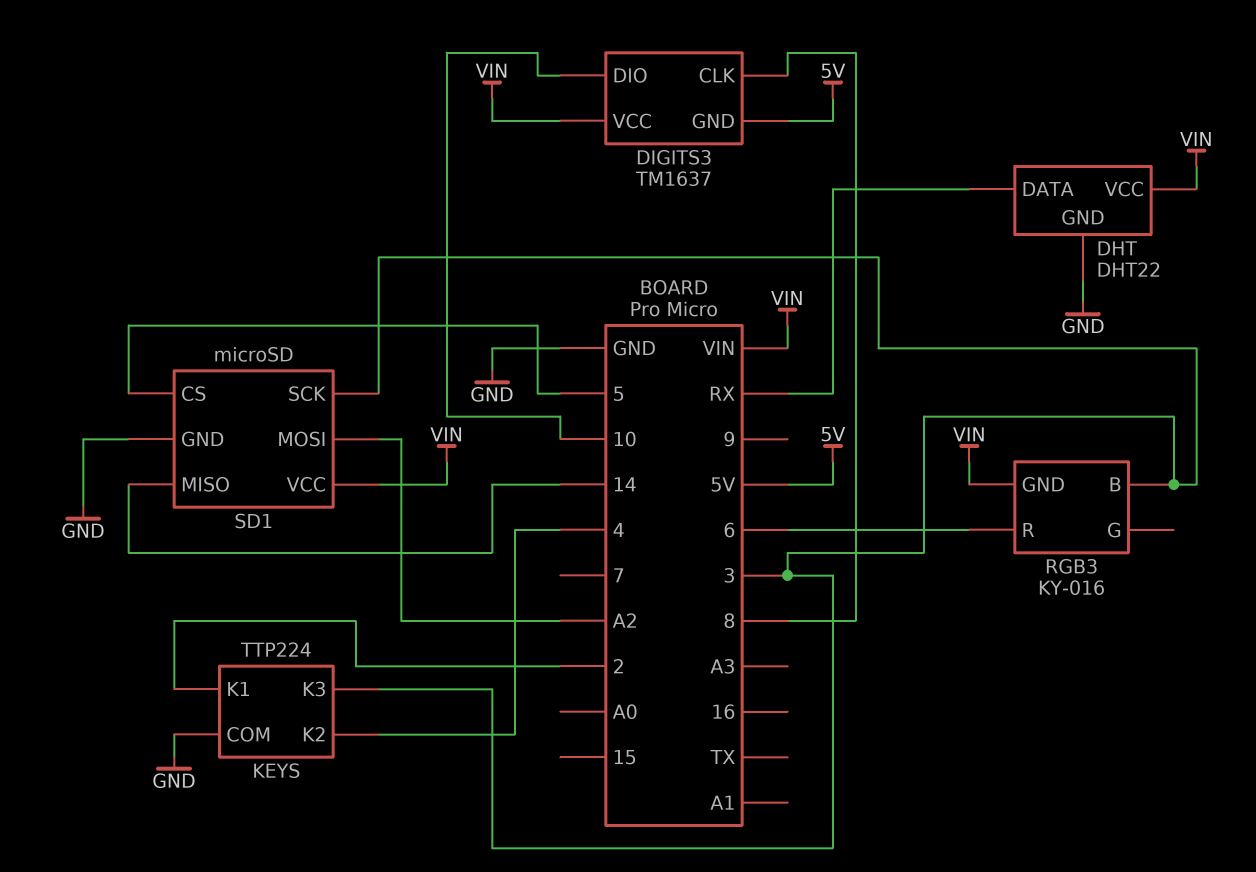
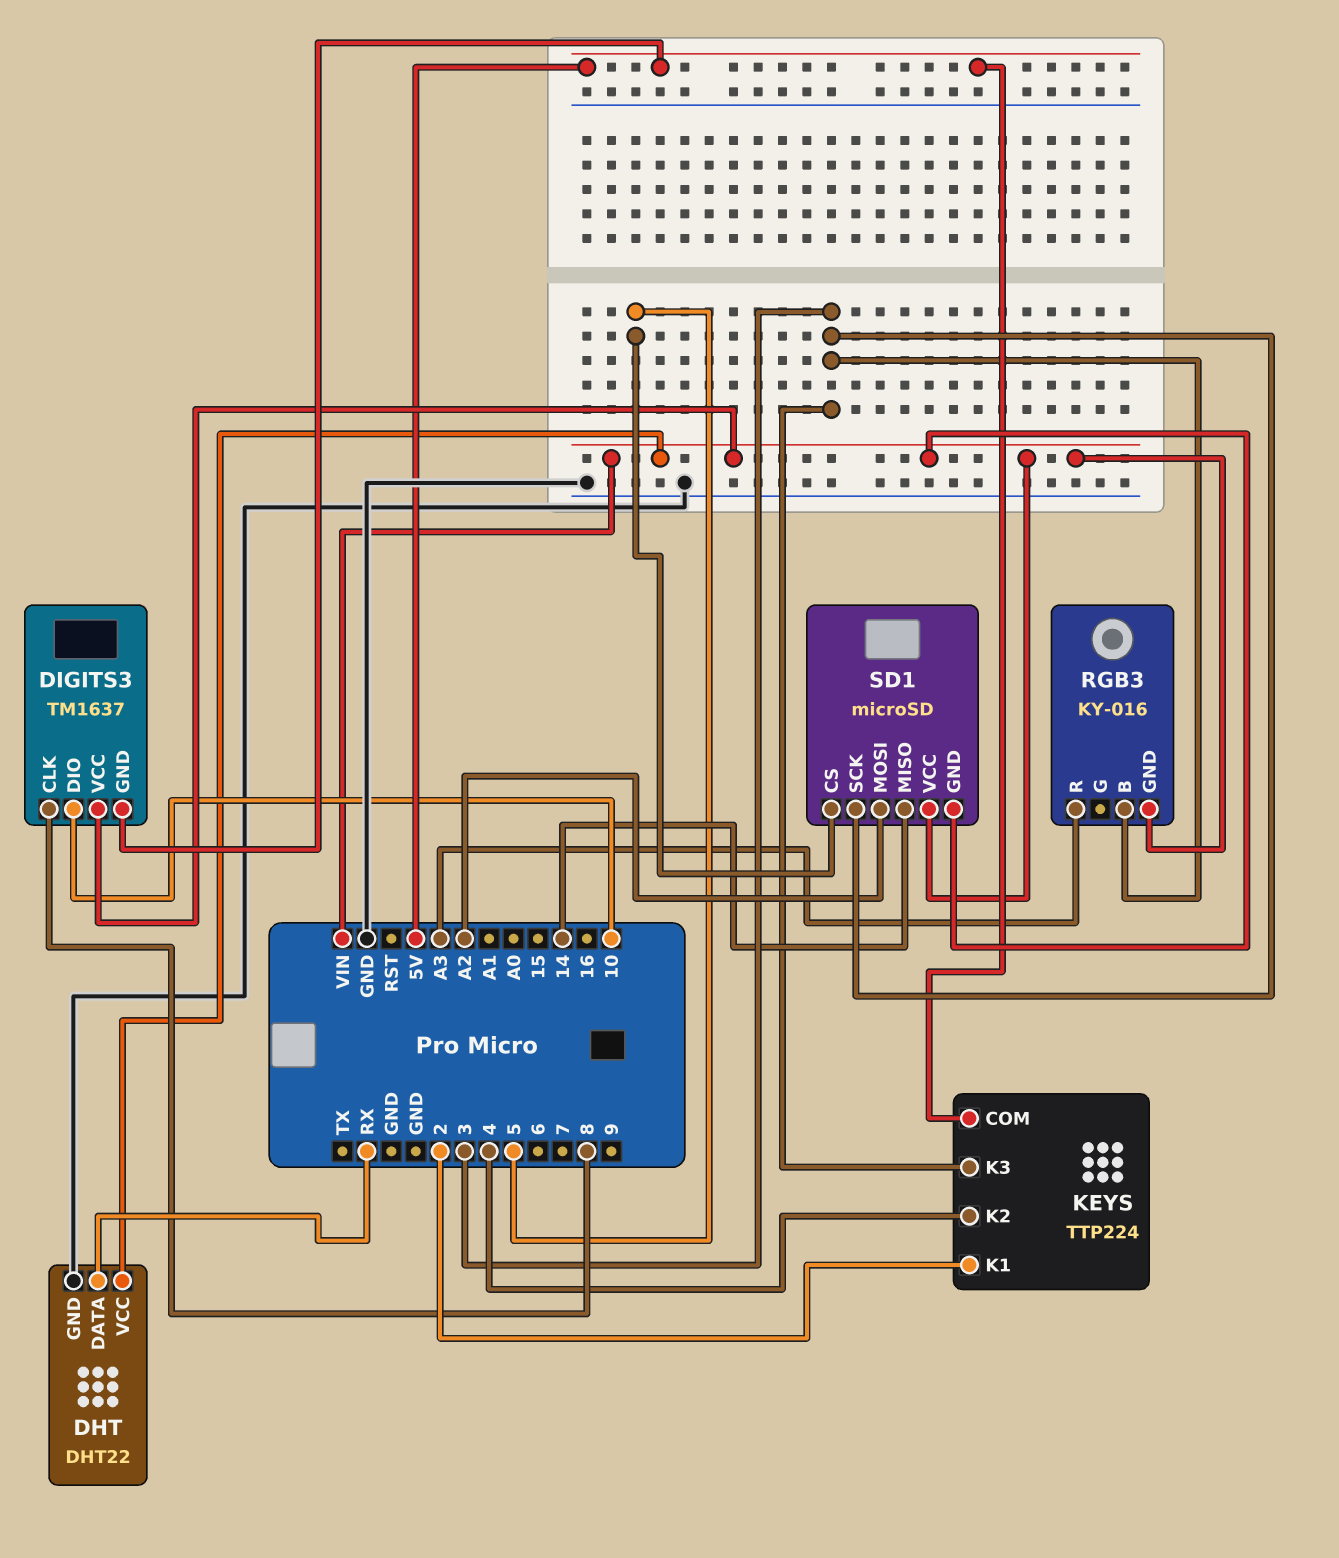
KEYS pin COM: GND -> 5V
RGB3 pin R: 6 -> A3
SD1 pin GND: GND -> VIN

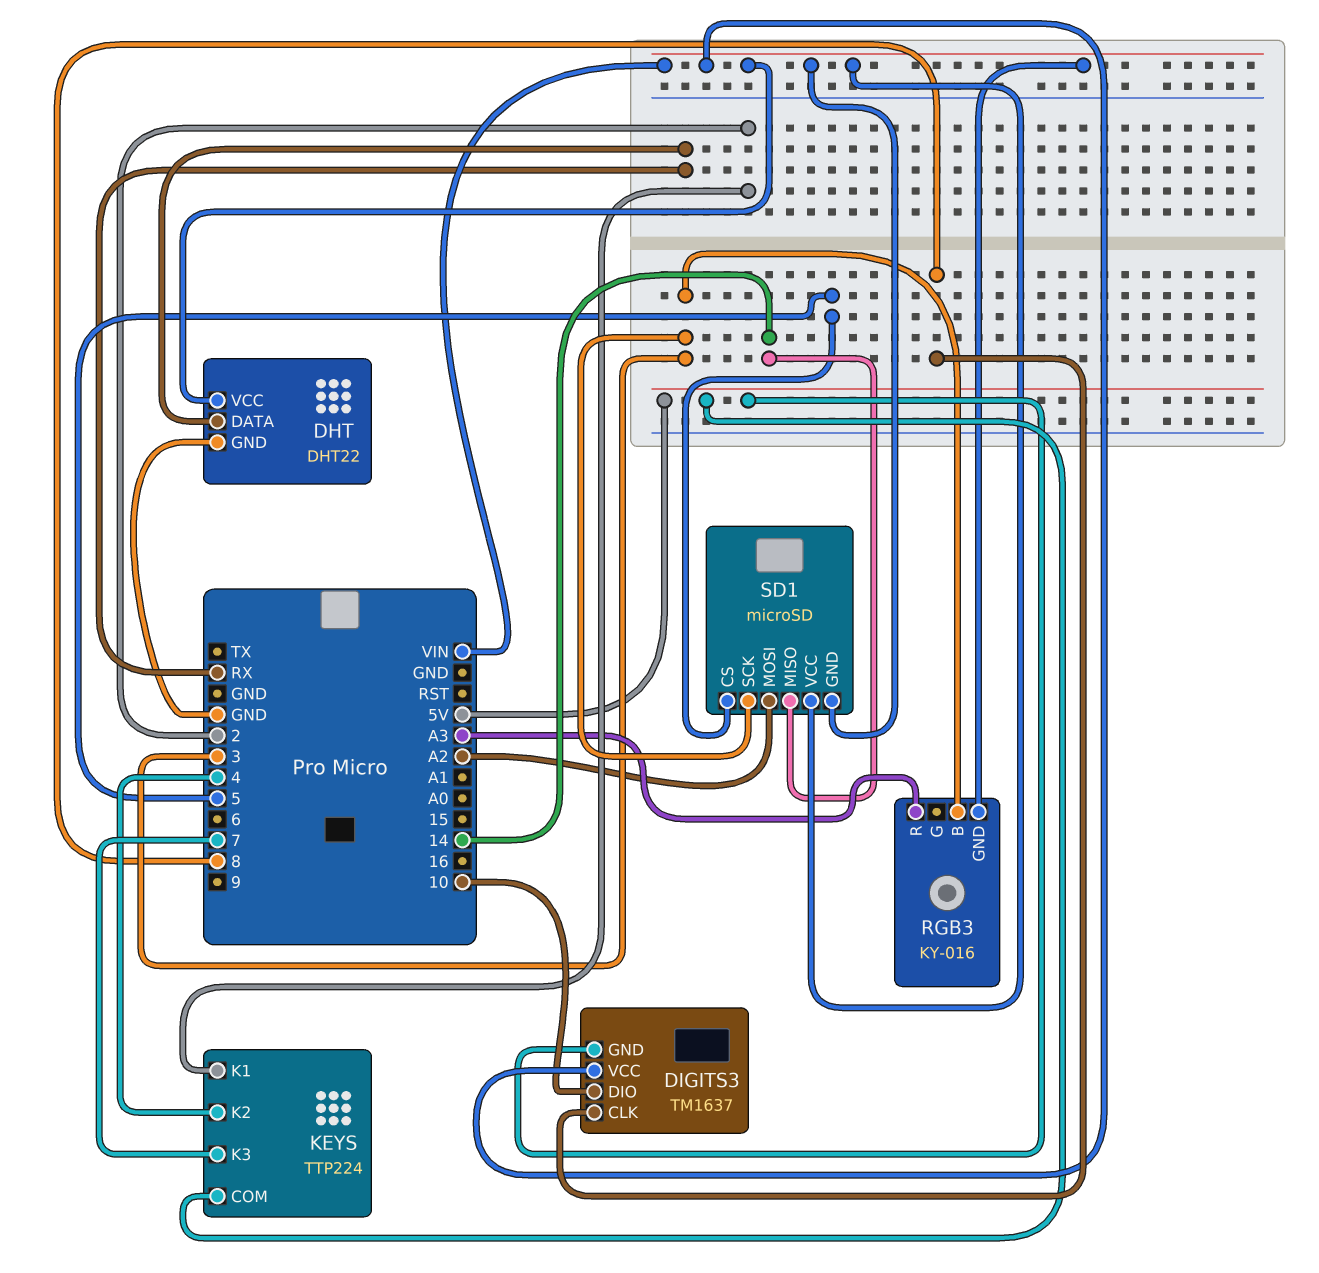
KEYS pin K3: 3 -> 7

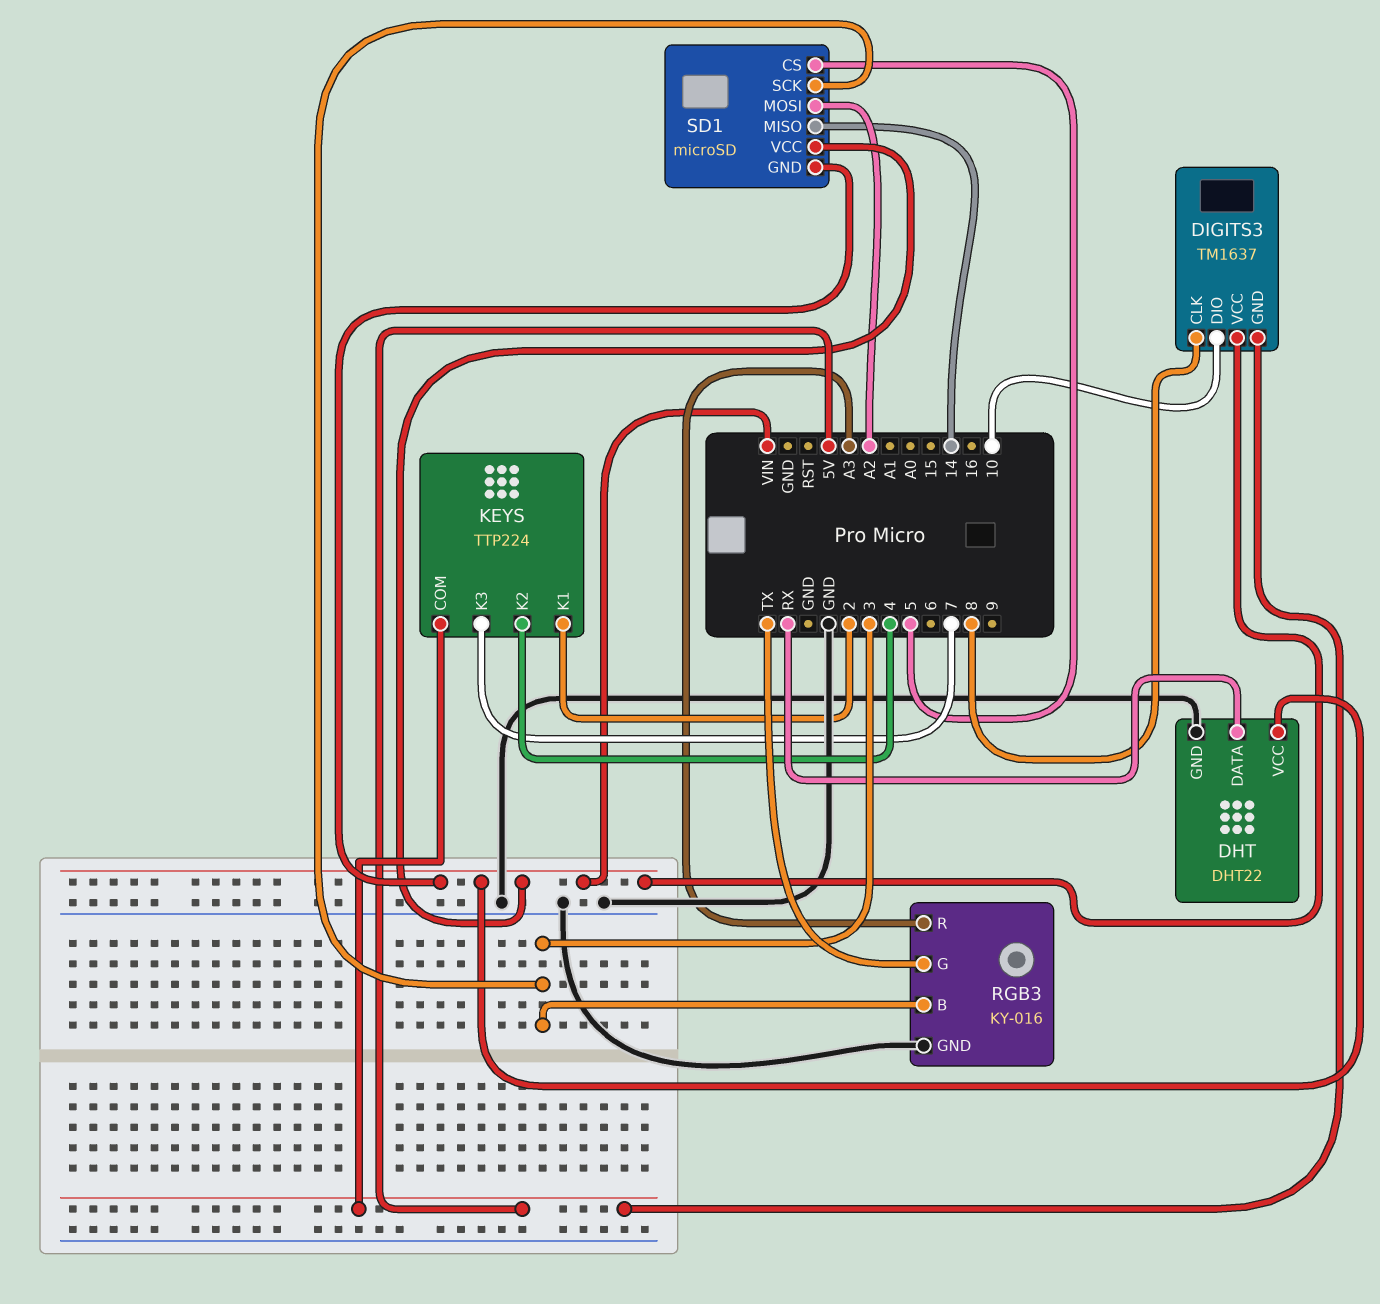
RGB3 pin G: none -> TX
RGB3 pin GND: VIN -> GND

